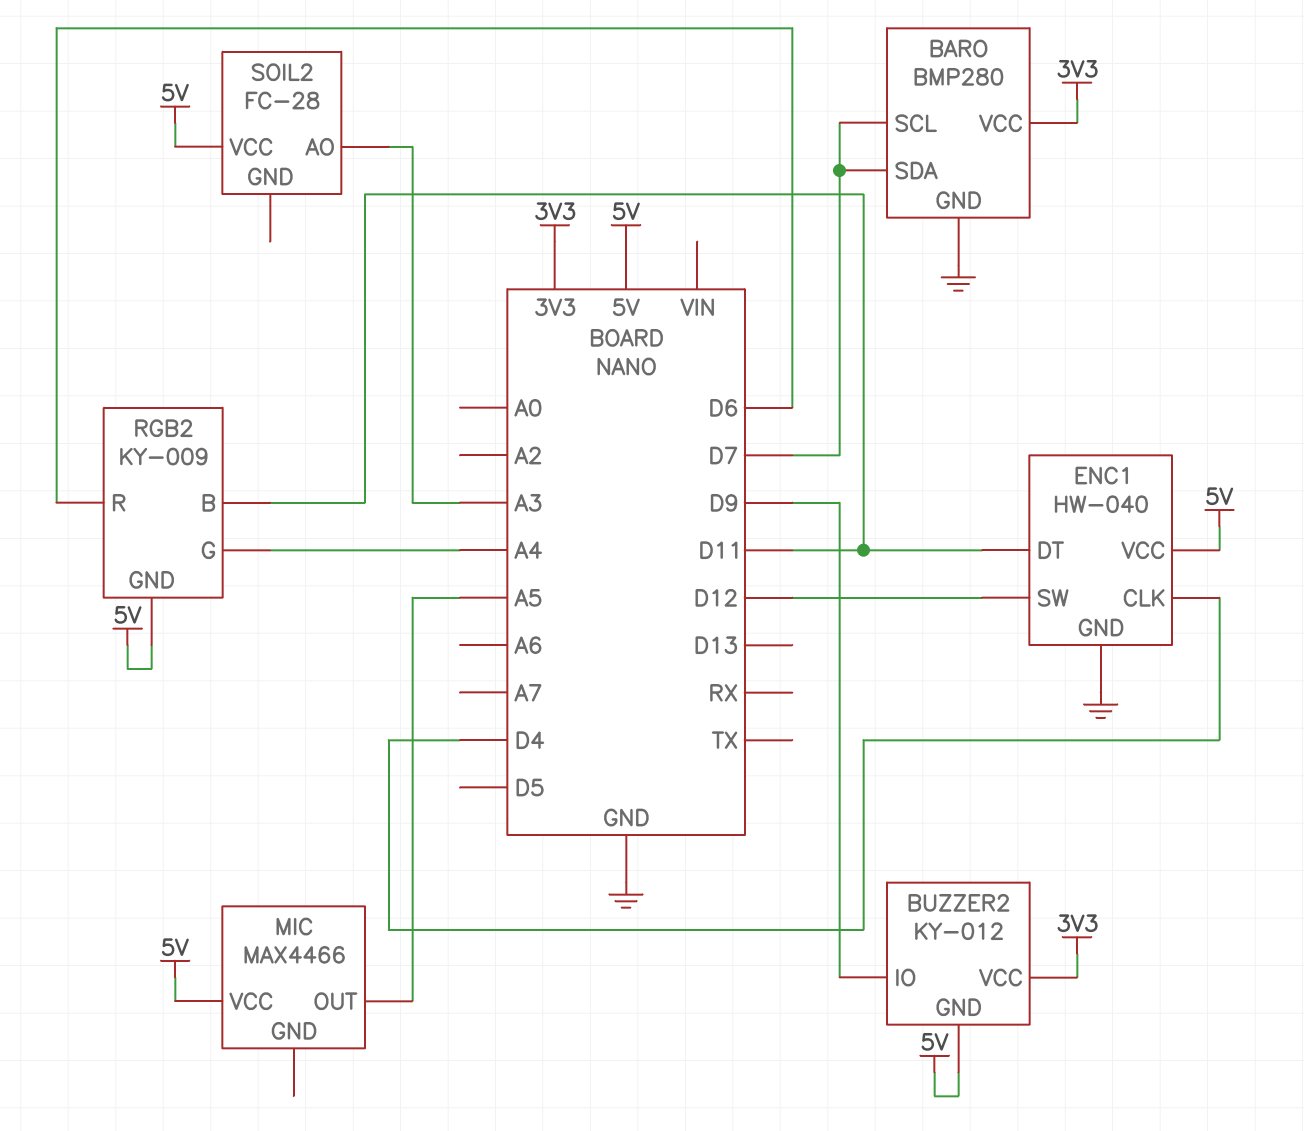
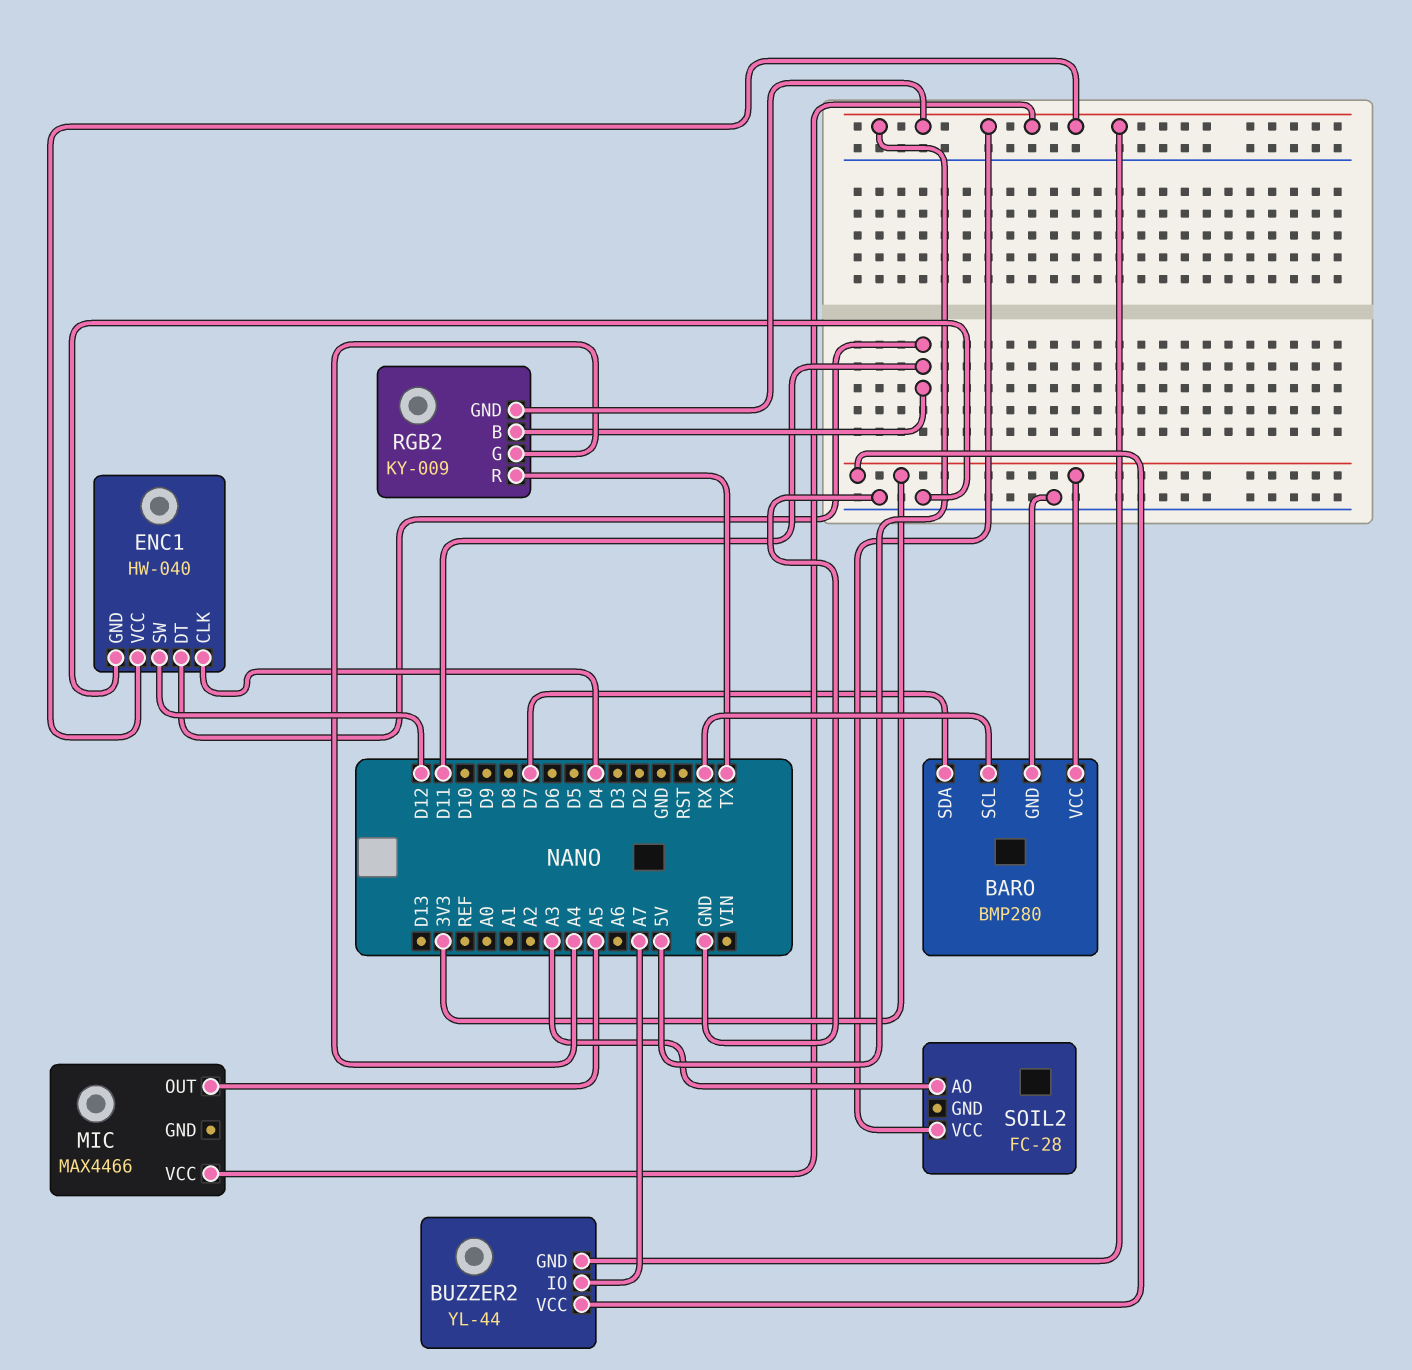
BARO pin SCL: D7 -> RX
BUZZER2: KY-012 -> YL-44
BUZZER2 pin IO: D9 -> A7
RGB2 pin R: D6 -> TX

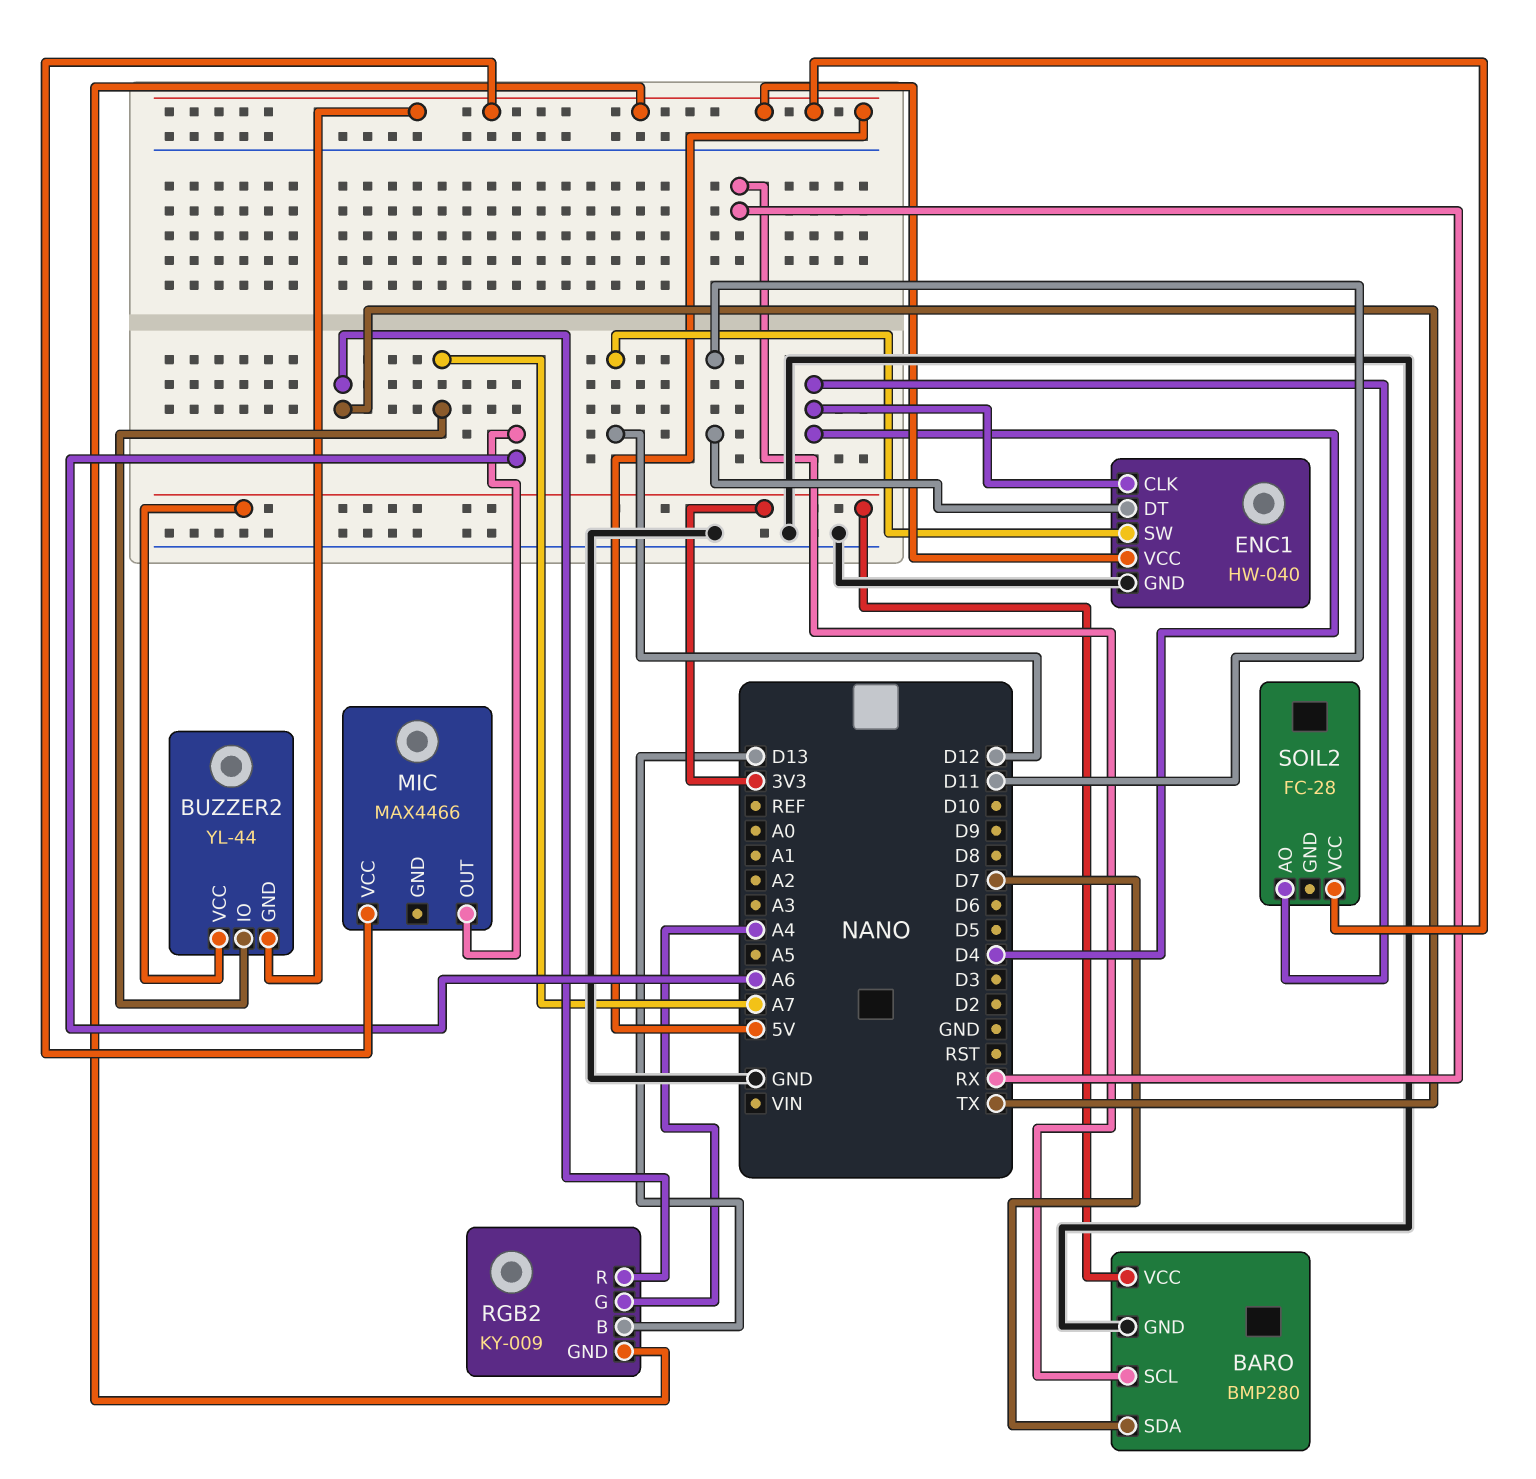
MIC pin OUT: A5 -> A6
RGB2 pin B: D11 -> D13
SOIL2 pin AO: A3 -> D4

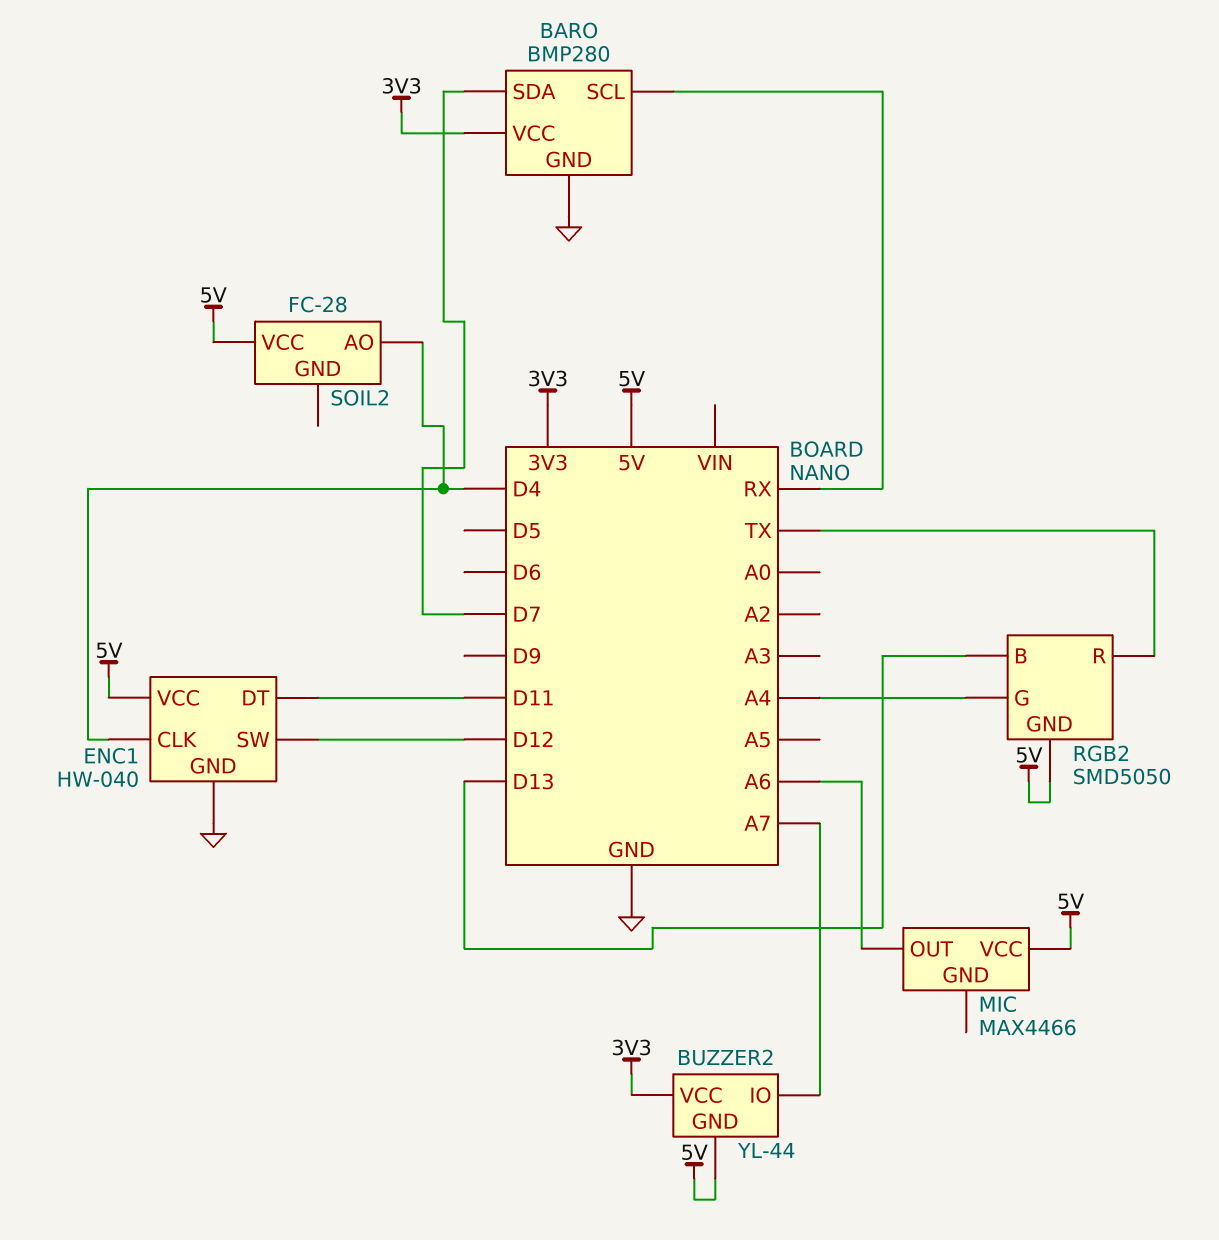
RGB2: KY-009 -> SMD5050

